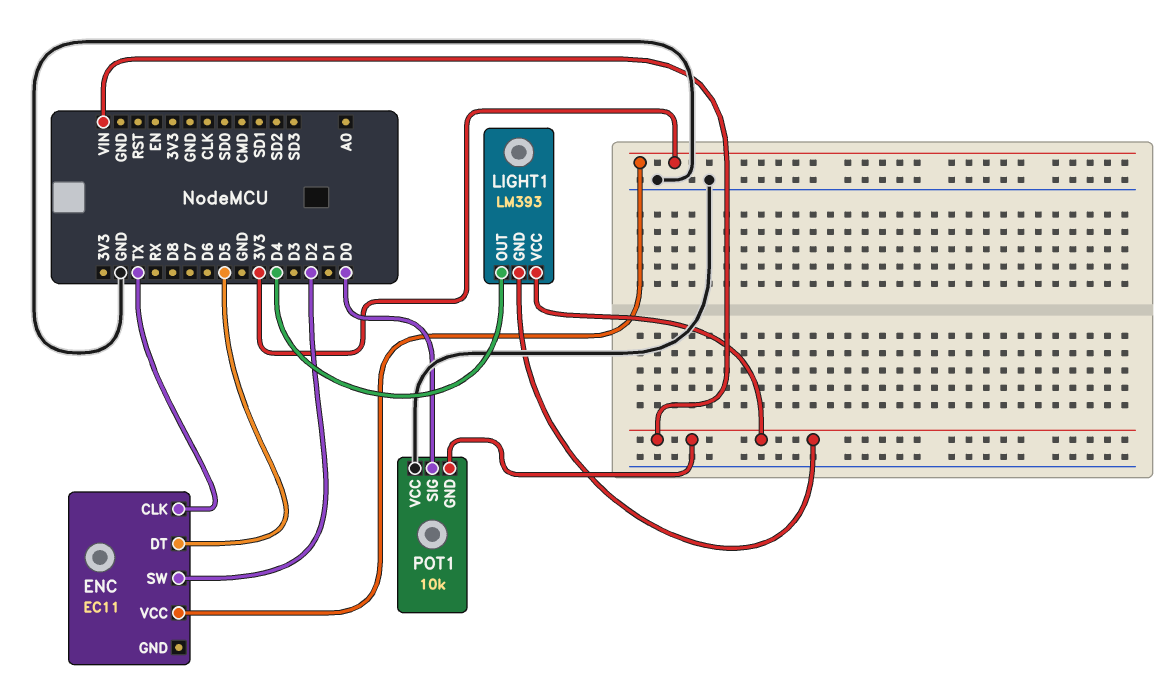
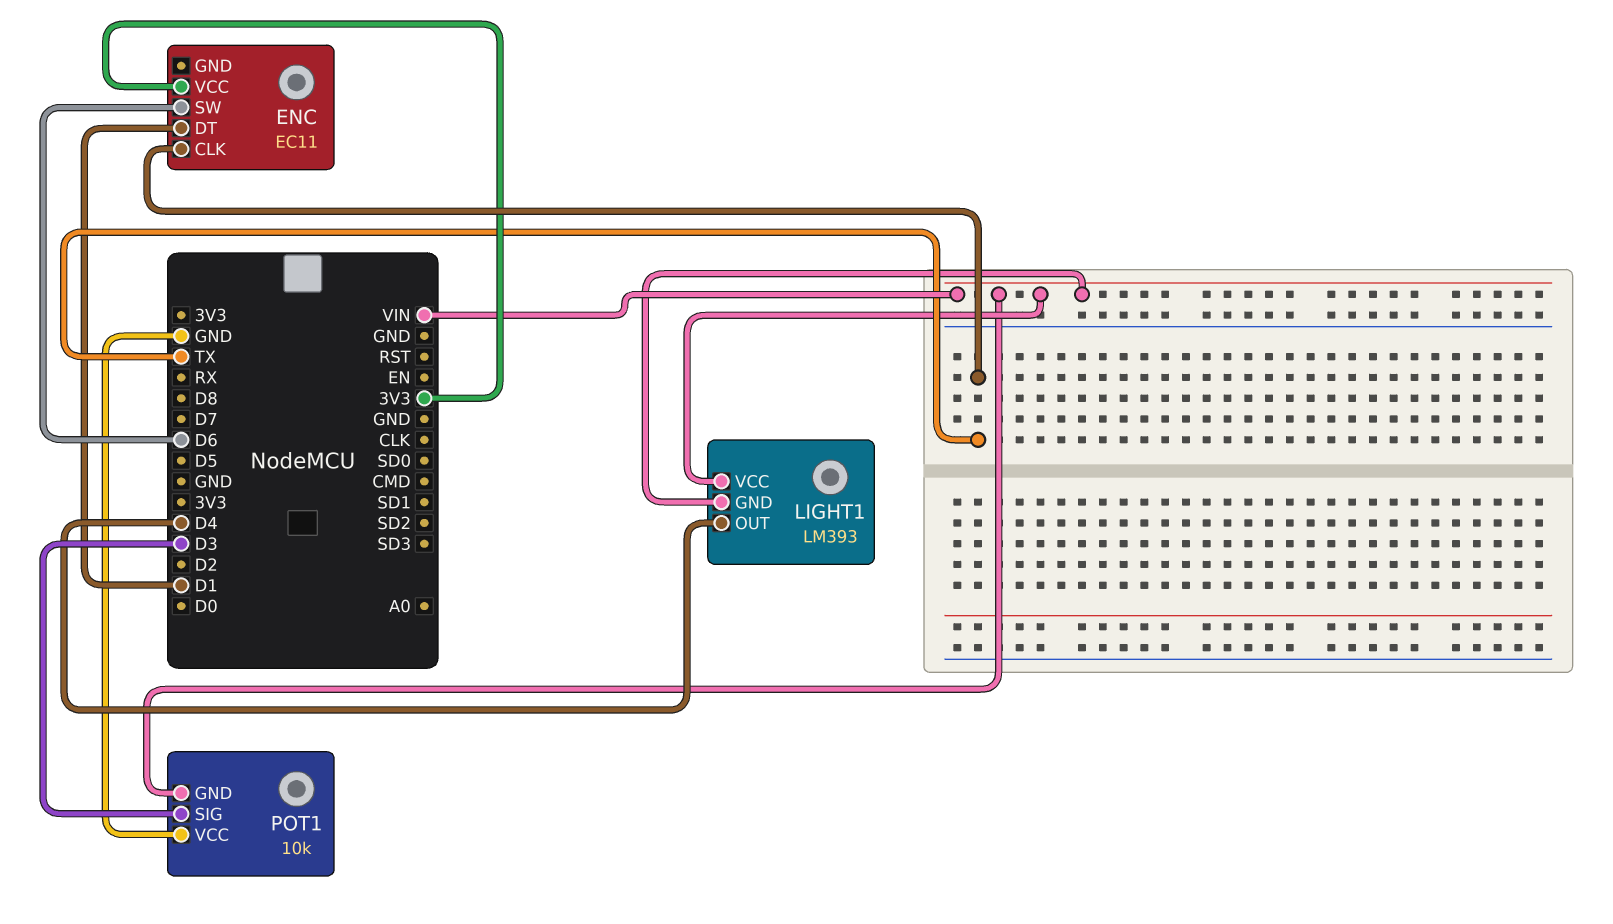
ENC pin DT: D5 -> D1
ENC pin SW: D2 -> D6
POT1 pin SIG: D0 -> D3

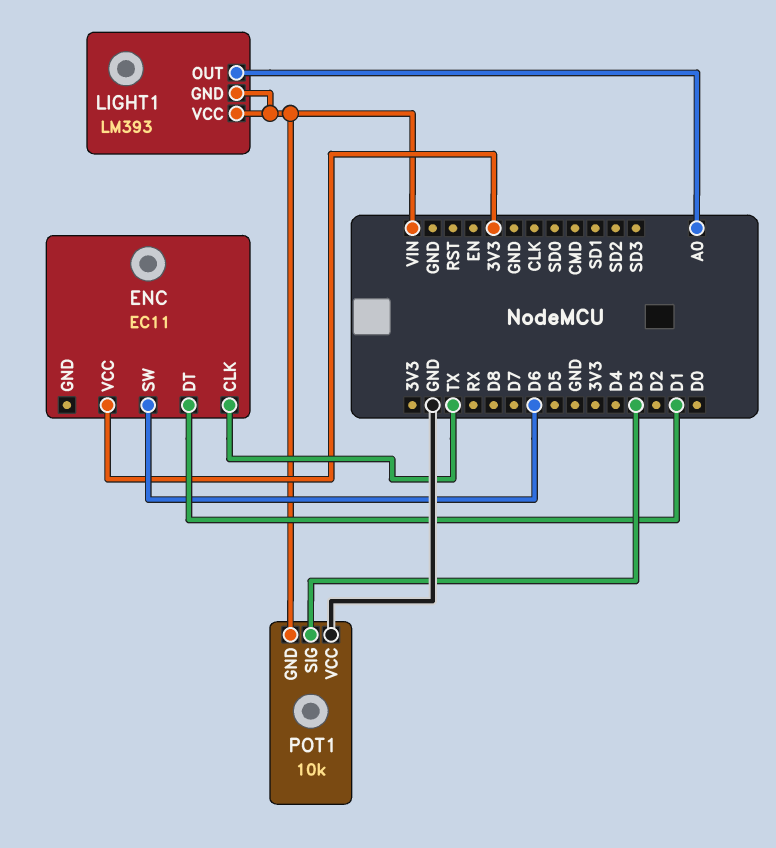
LIGHT1 pin OUT: D4 -> A0

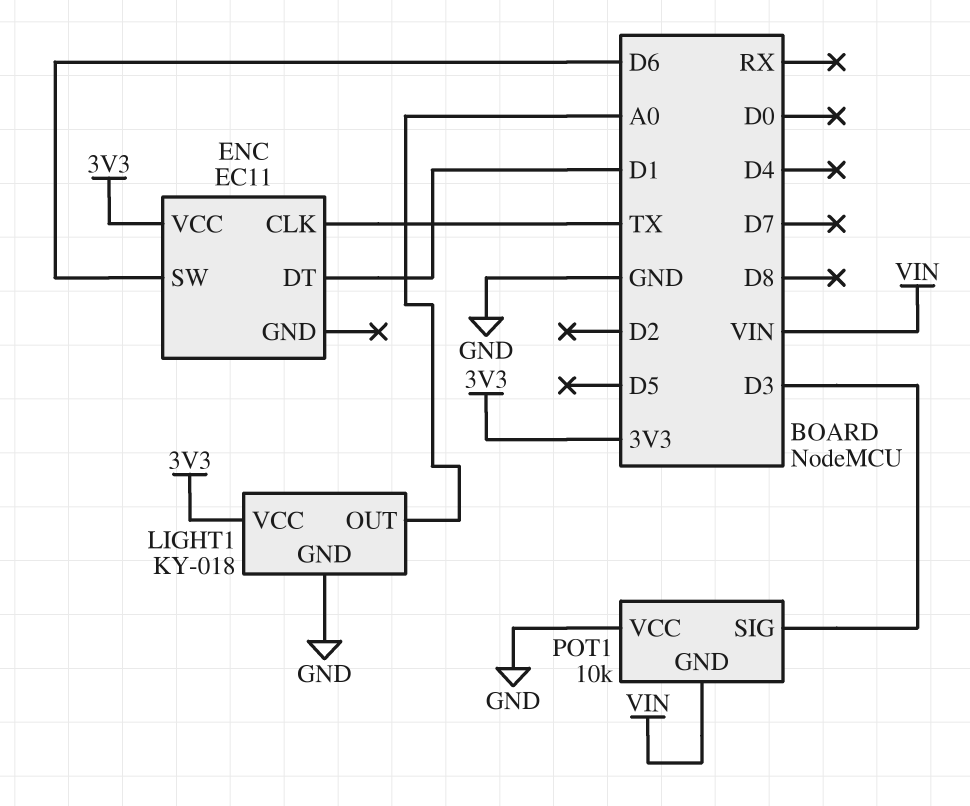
LIGHT1: LM393 -> KY-018
LIGHT1 pin GND: VIN -> GND
LIGHT1 pin VCC: VIN -> 3V3

